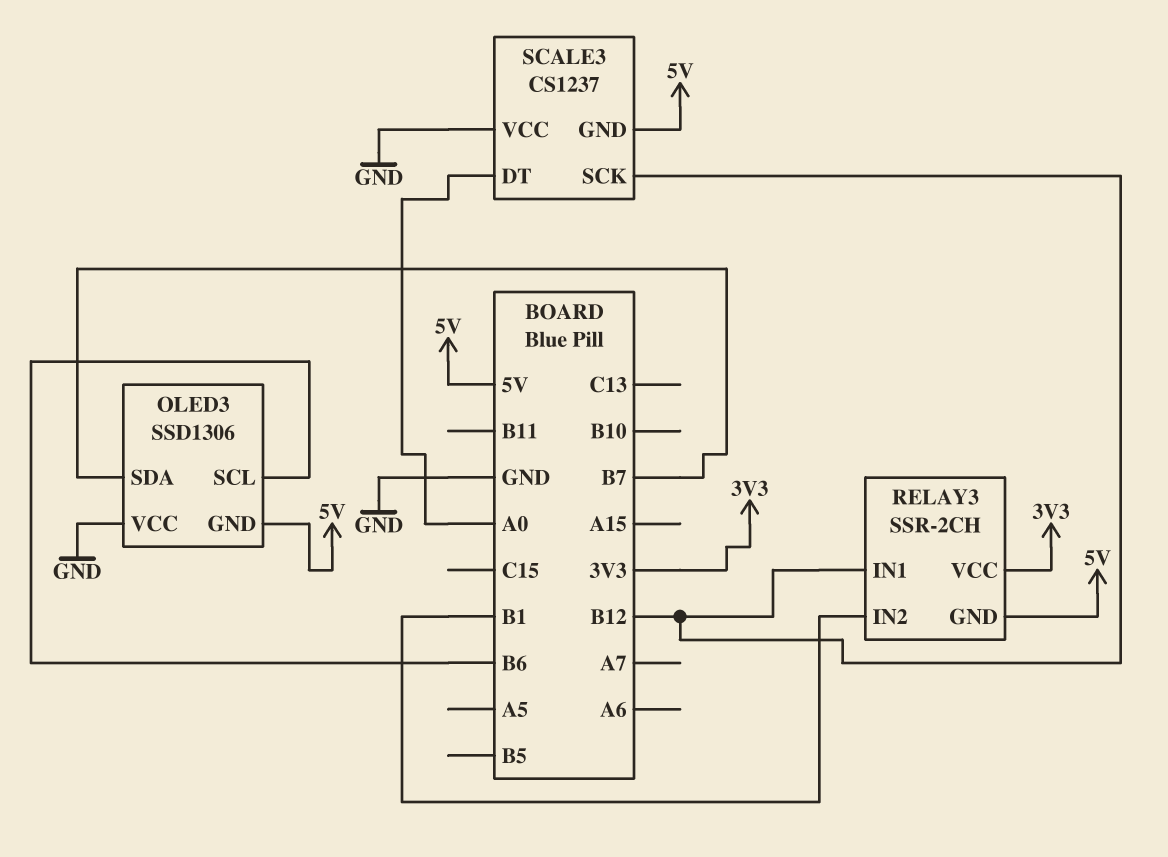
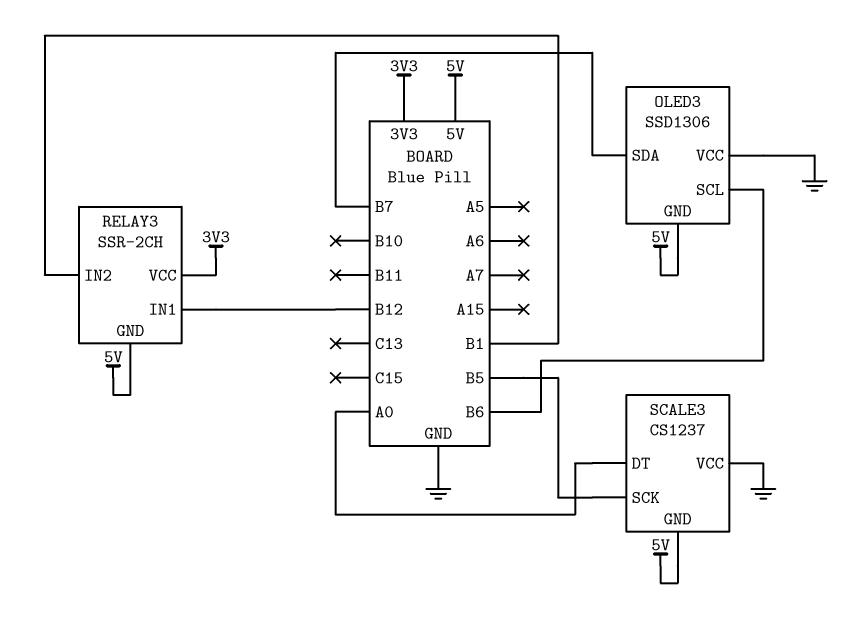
SCALE3 pin SCK: B12 -> B5

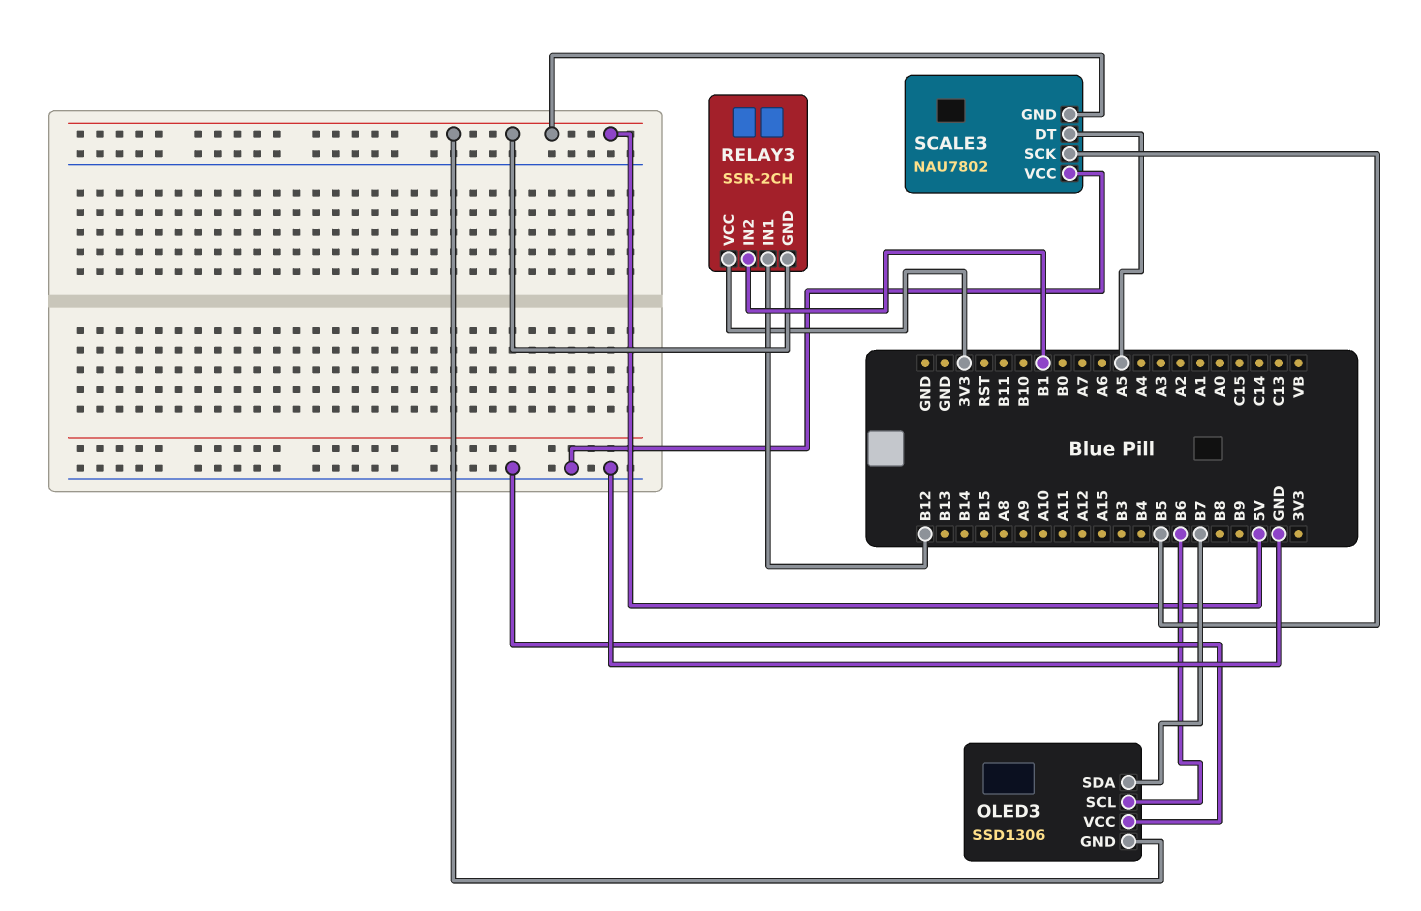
SCALE3: CS1237 -> NAU7802
SCALE3 pin DT: A0 -> A5

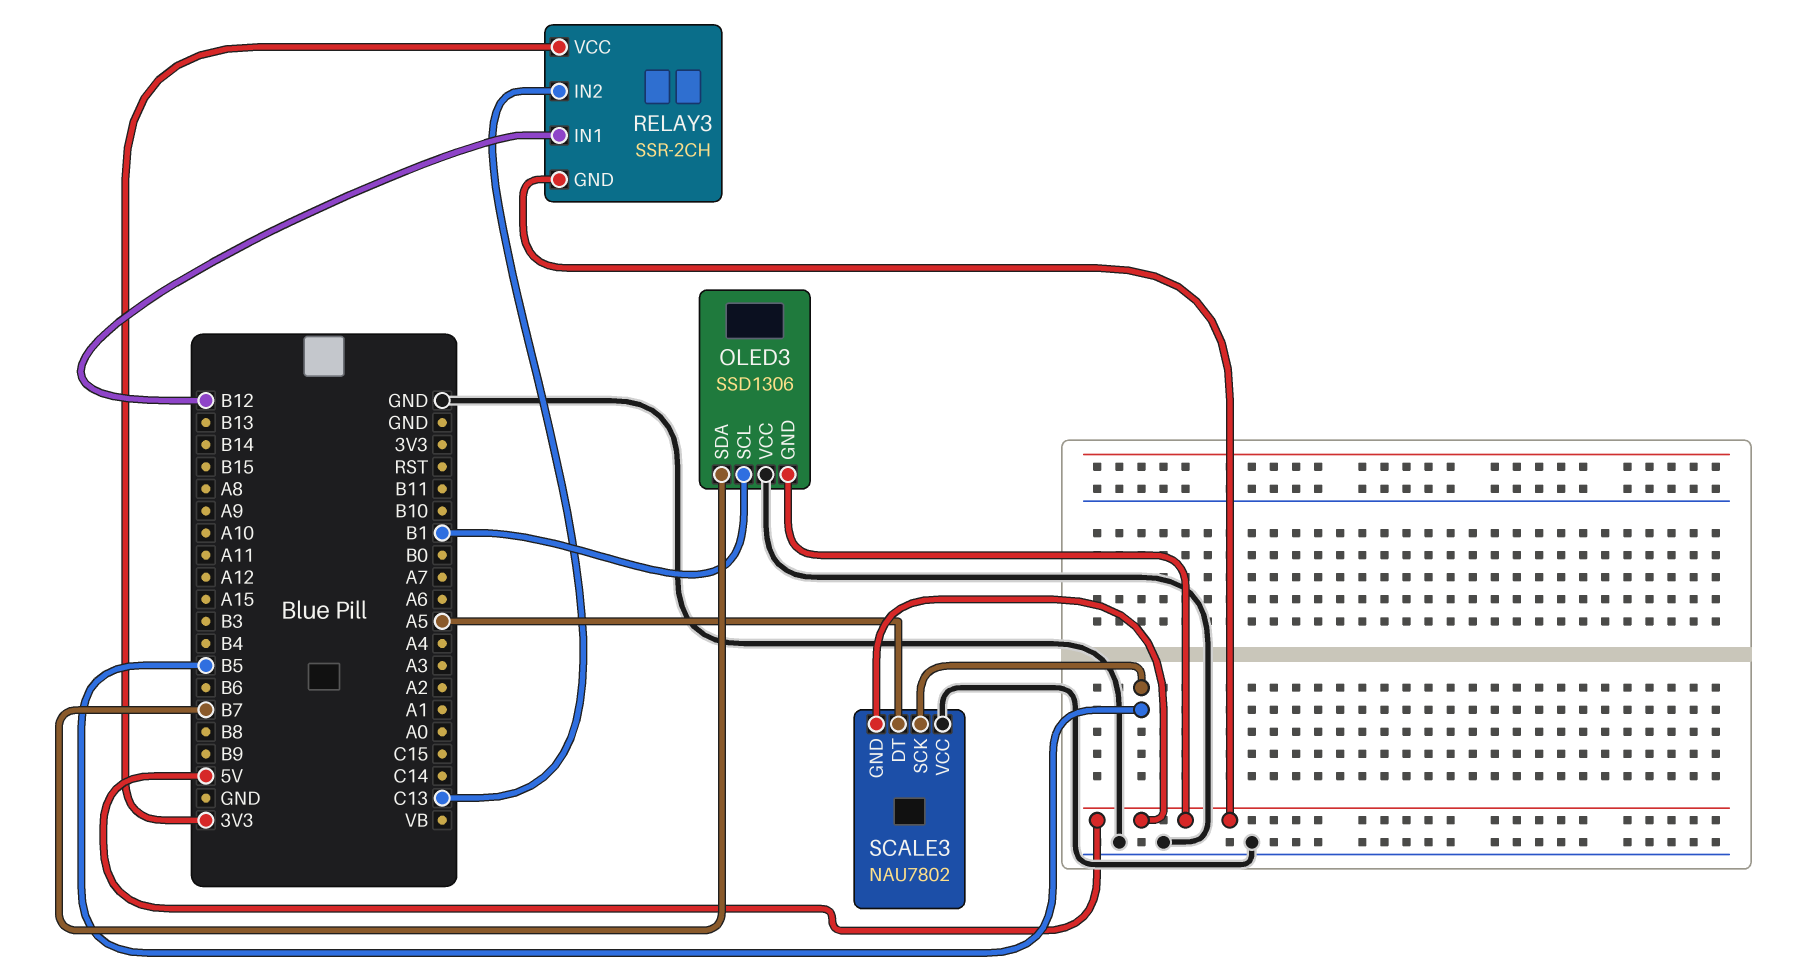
OLED3 pin SCL: B6 -> B1
RELAY3 pin IN2: B1 -> C13

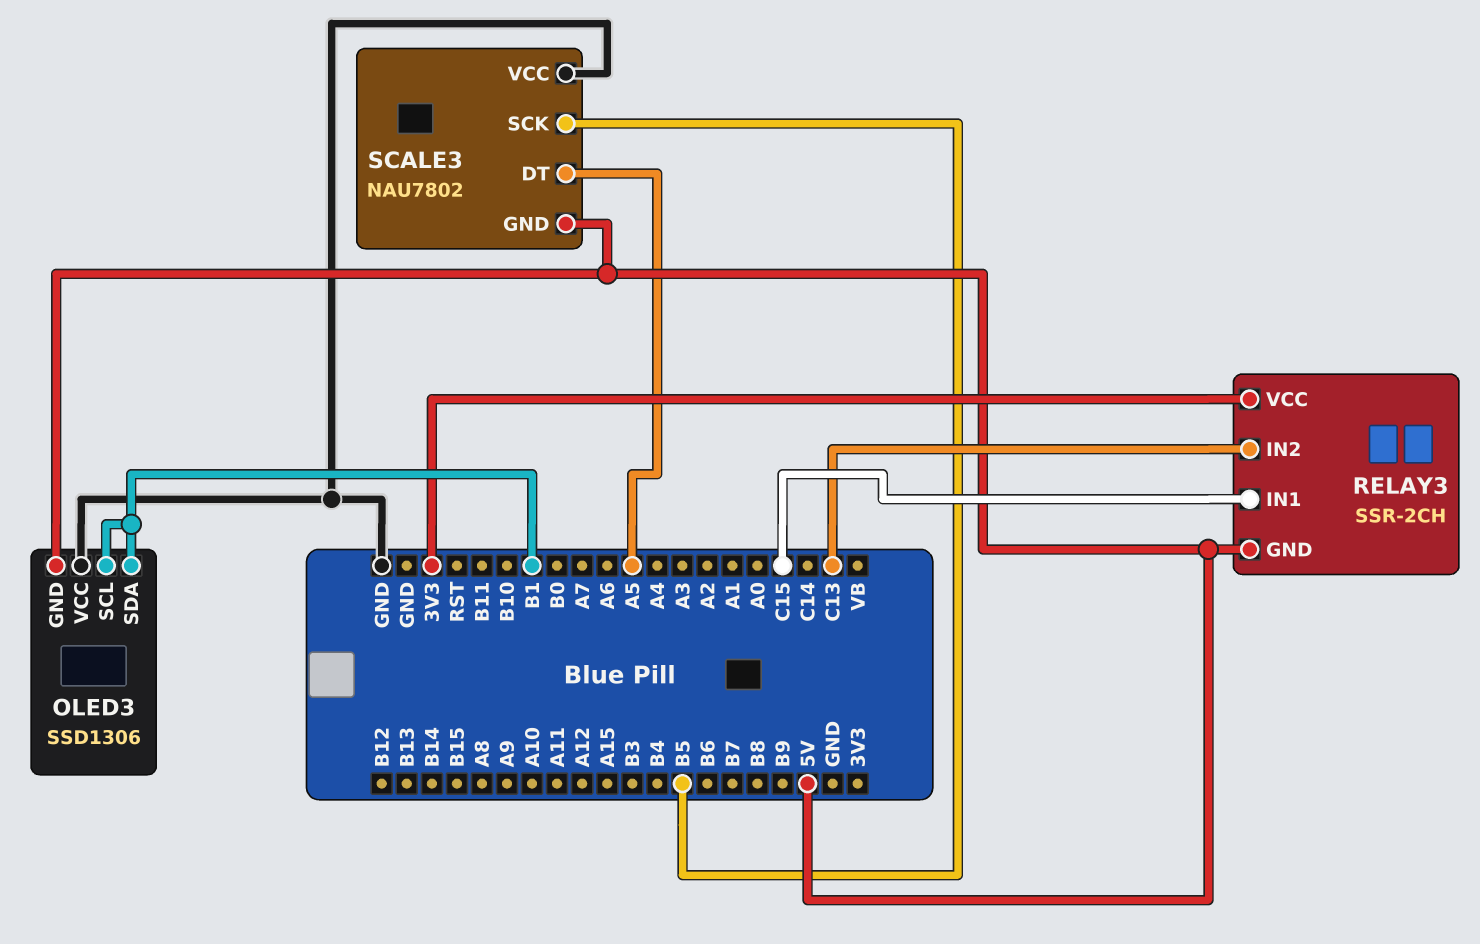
OLED3 pin SDA: B7 -> B1
RELAY3 pin IN1: B12 -> C15

